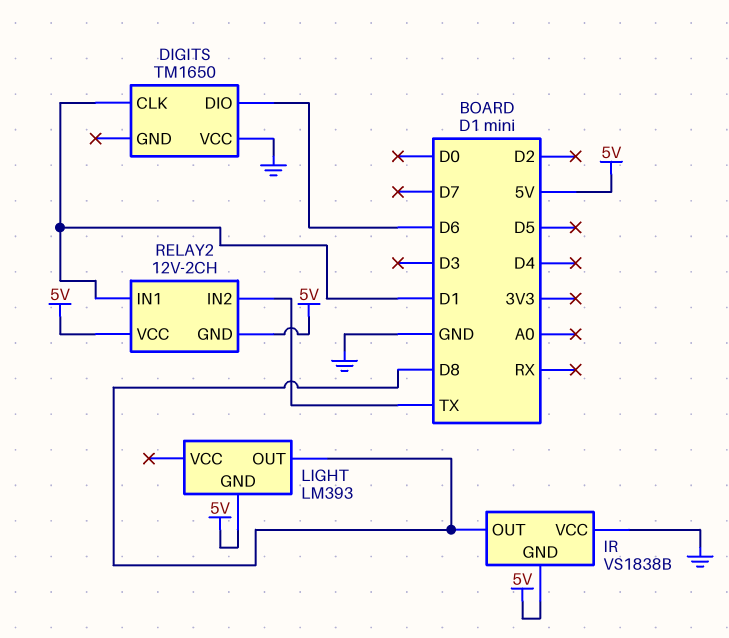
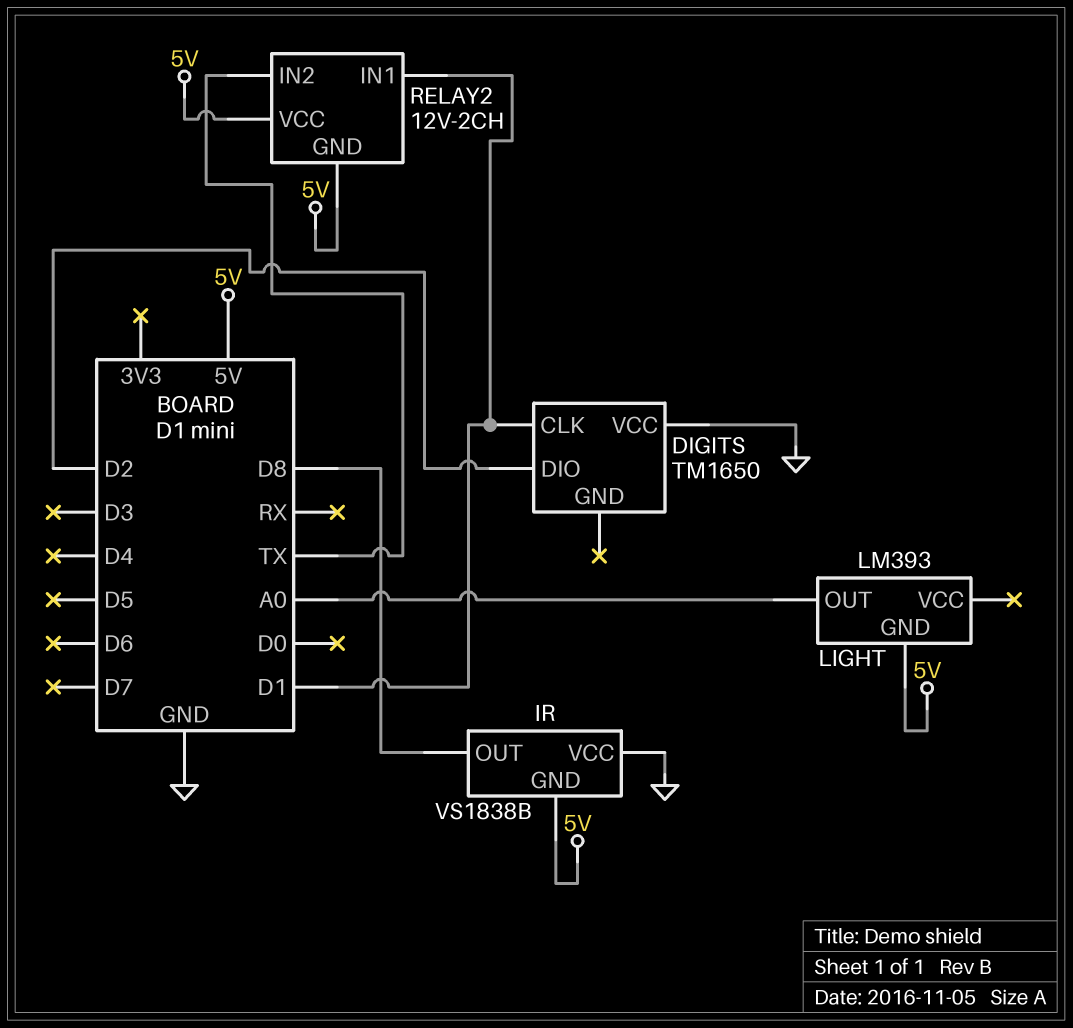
DIGITS pin DIO: D6 -> D2
LIGHT pin OUT: D8 -> A0

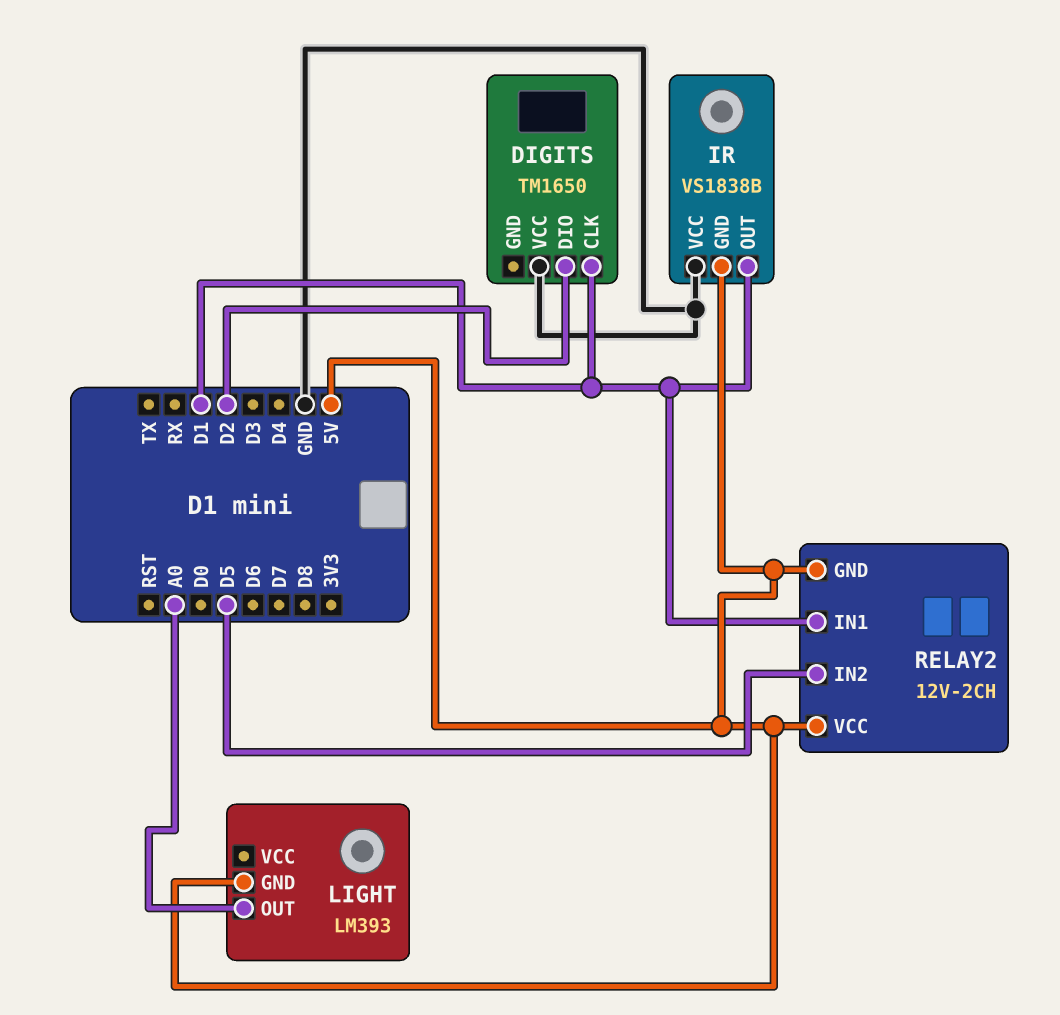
IR pin OUT: D8 -> D1
RELAY2 pin IN2: TX -> D5

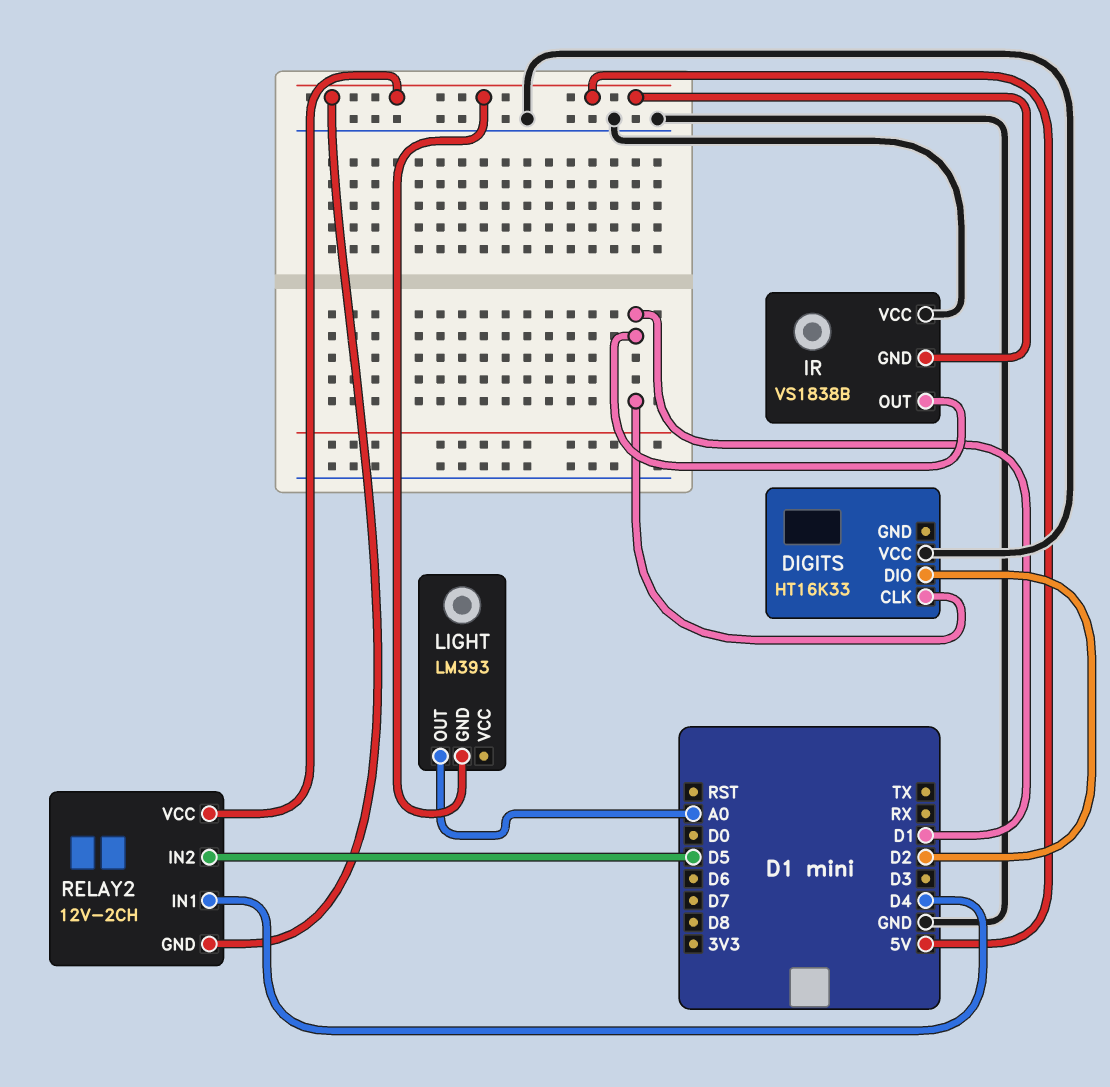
DIGITS: TM1650 -> HT16K33
RELAY2 pin IN1: D1 -> D4

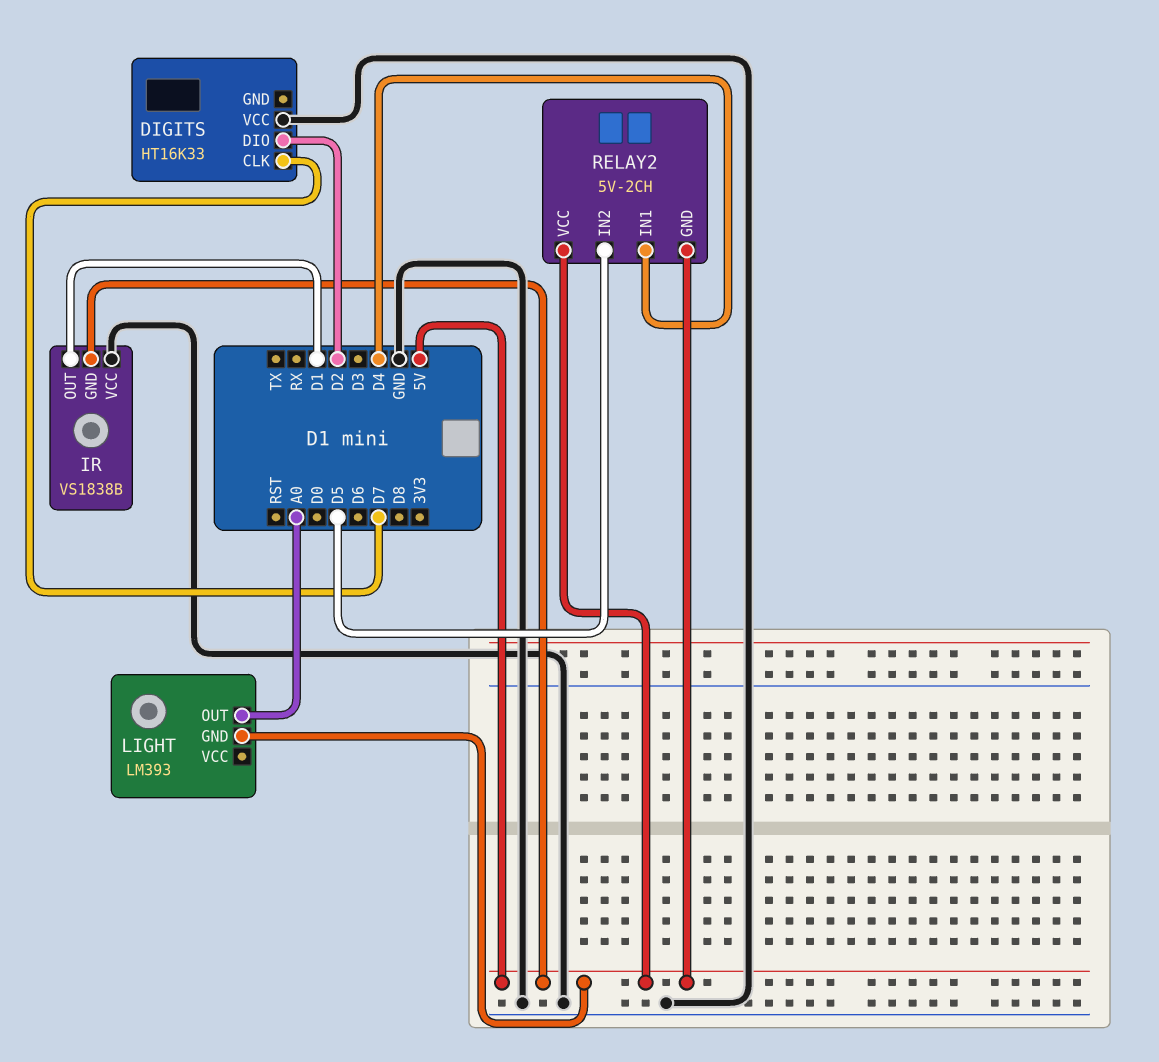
DIGITS pin CLK: D1 -> D7
RELAY2: 12V-2CH -> 5V-2CH

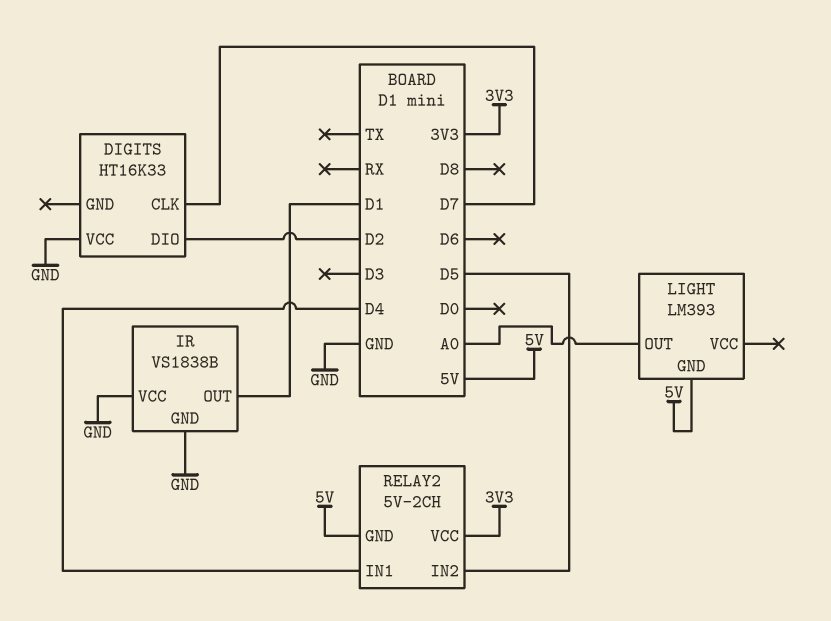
IR pin GND: 5V -> GND
RELAY2 pin VCC: 5V -> 3V3

